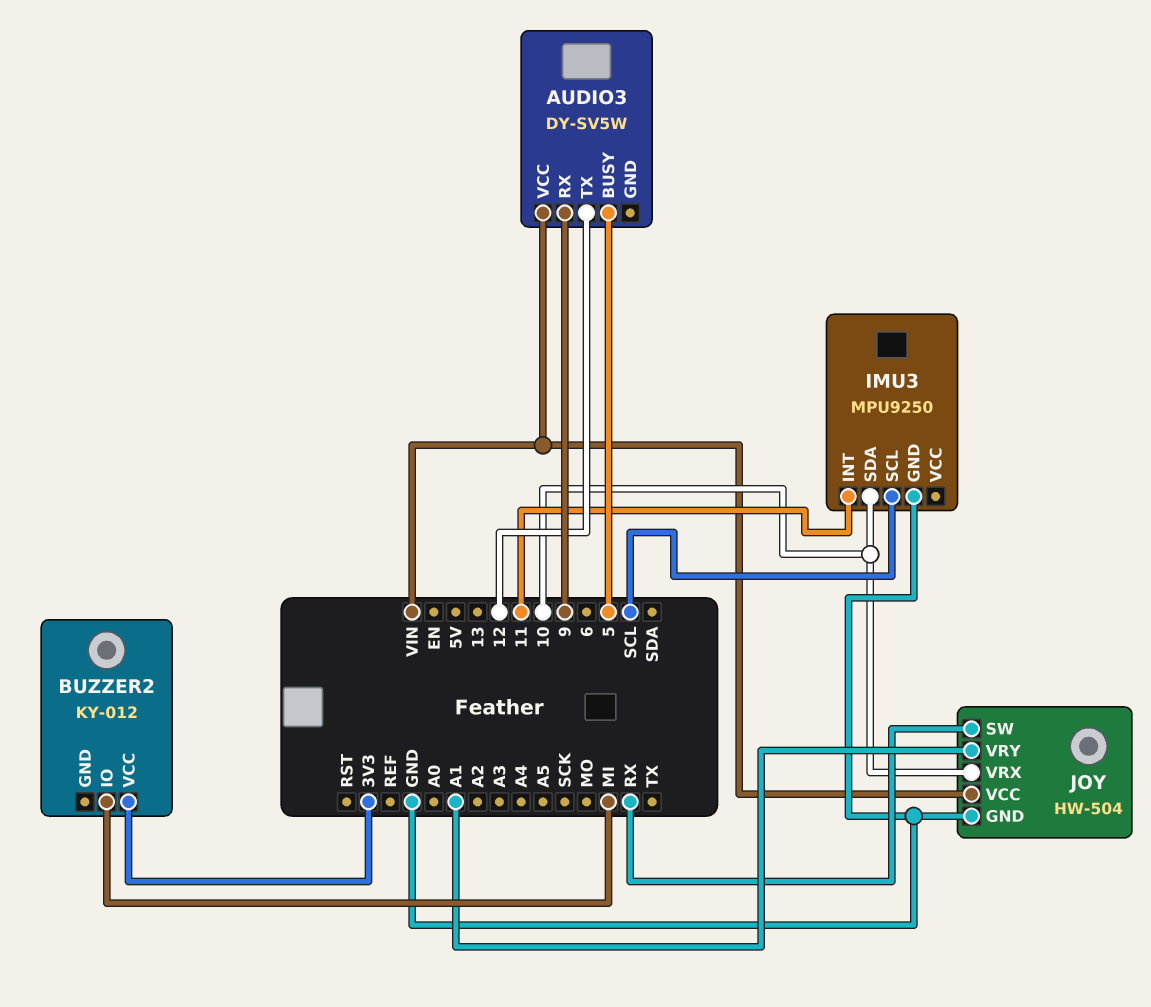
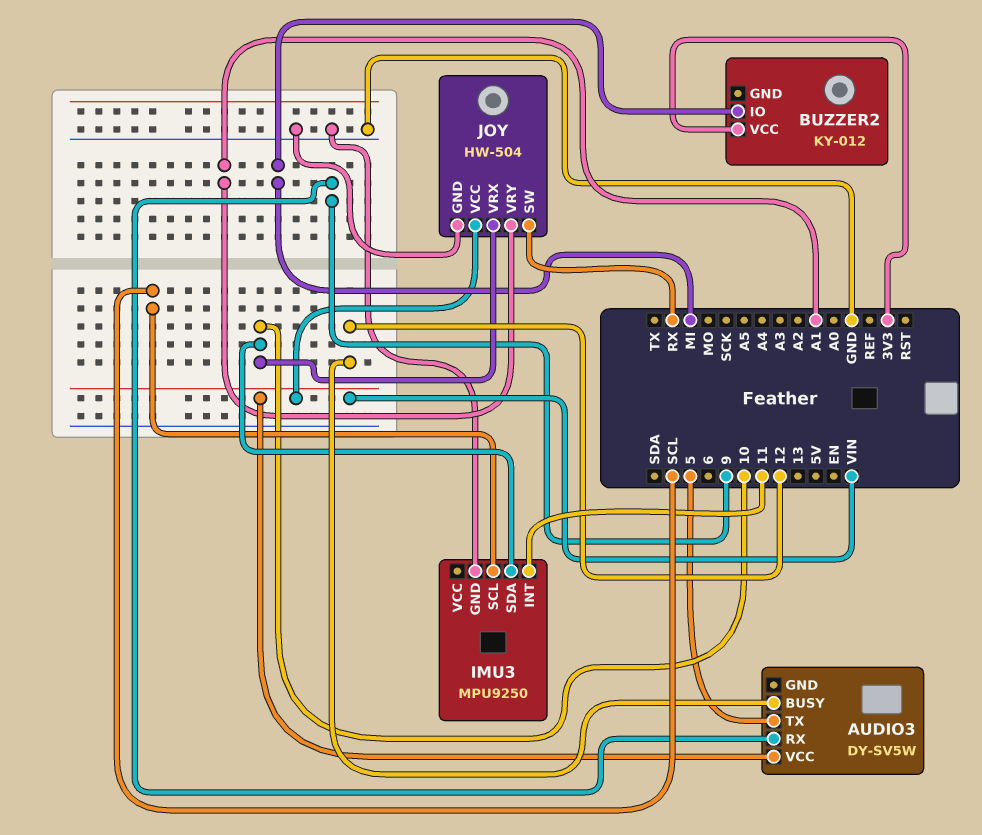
AUDIO3 pin BUSY: 5 -> 12
AUDIO3 pin TX: 12 -> 5

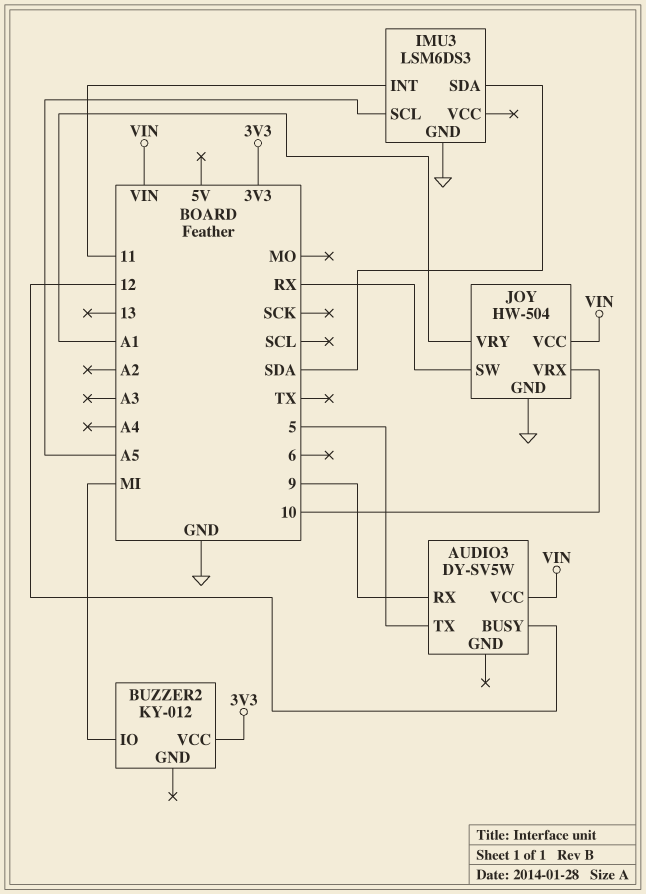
IMU3: MPU9250 -> LSM6DS3
IMU3 pin SCL: SCL -> A5
IMU3 pin SDA: 10 -> SDA

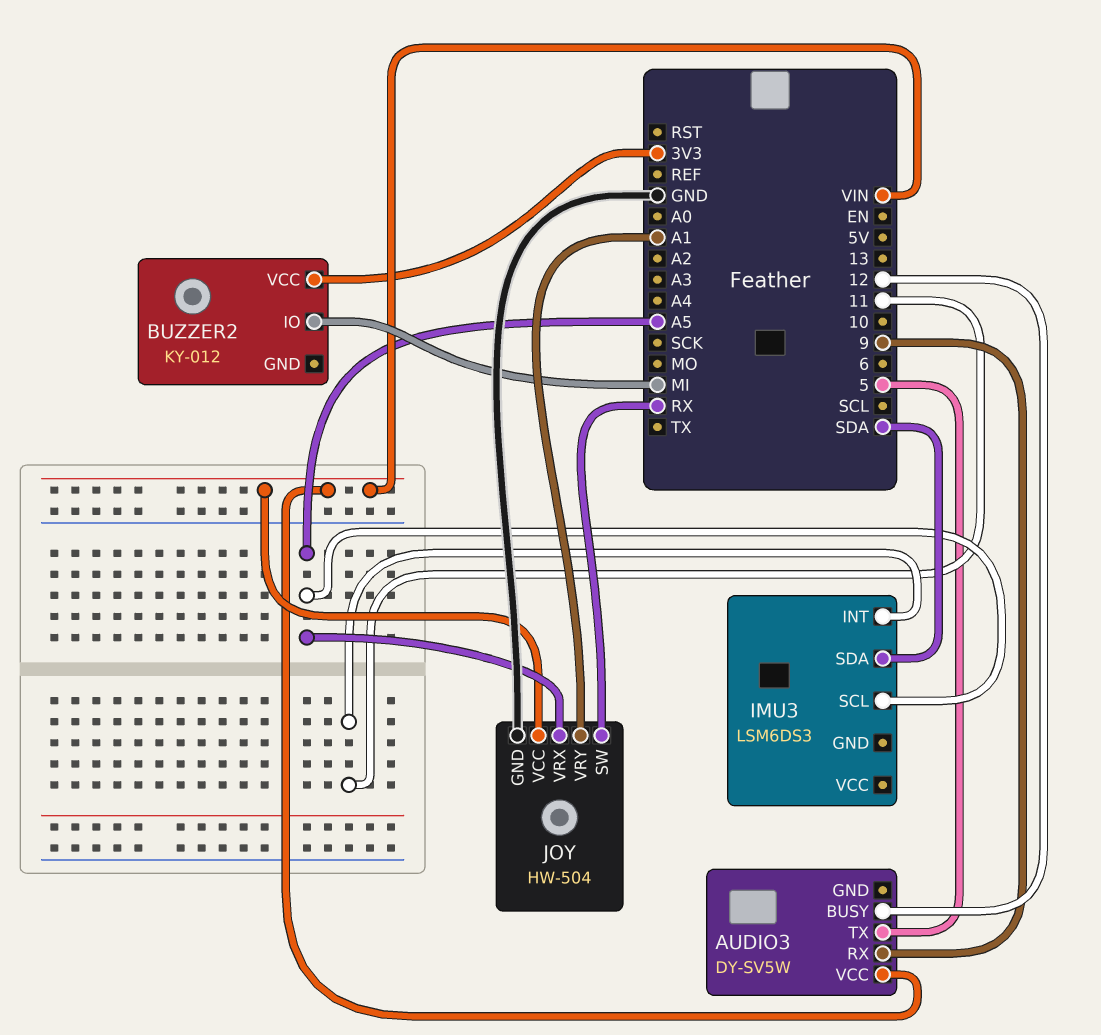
IMU3 pin GND: GND -> none
JOY pin VRX: 10 -> A5

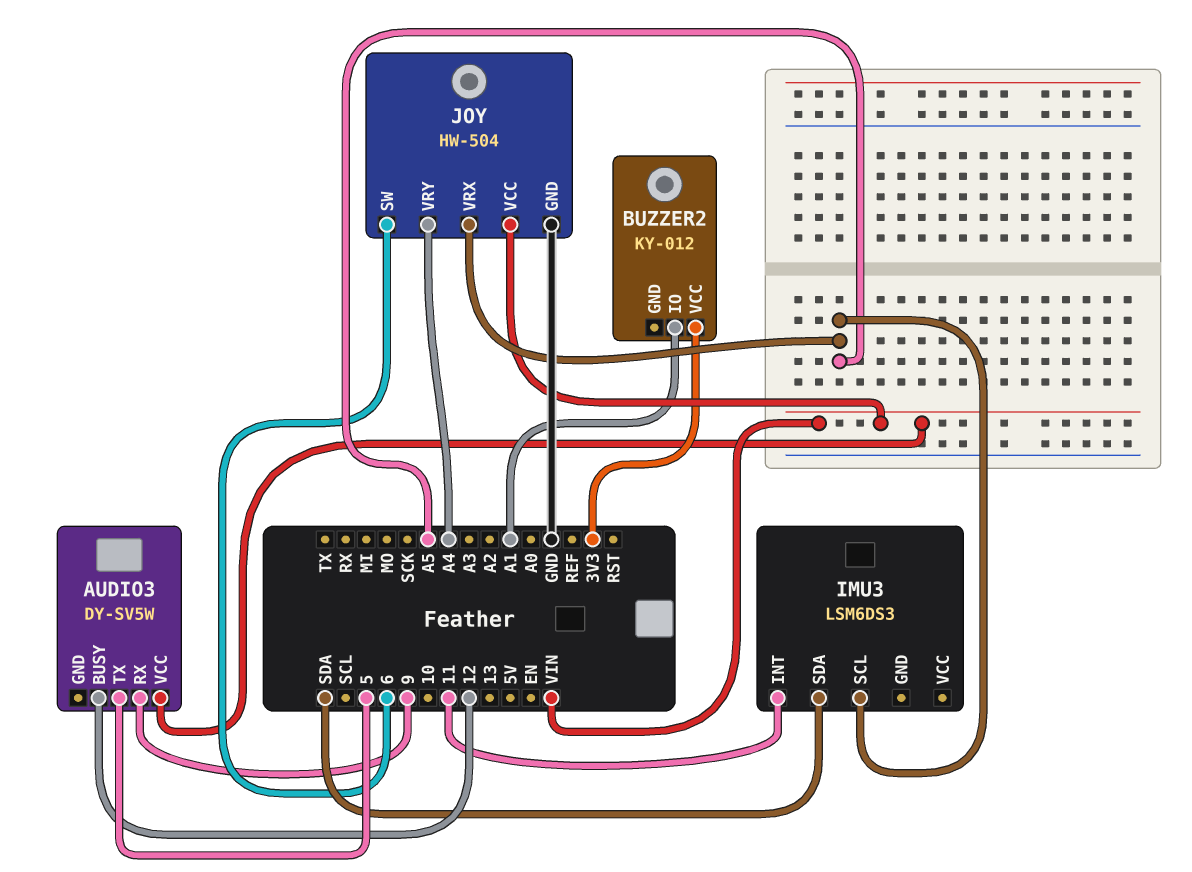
BUZZER2 pin IO: MI -> A1
JOY pin SW: RX -> 6
JOY pin VRY: A1 -> A4

